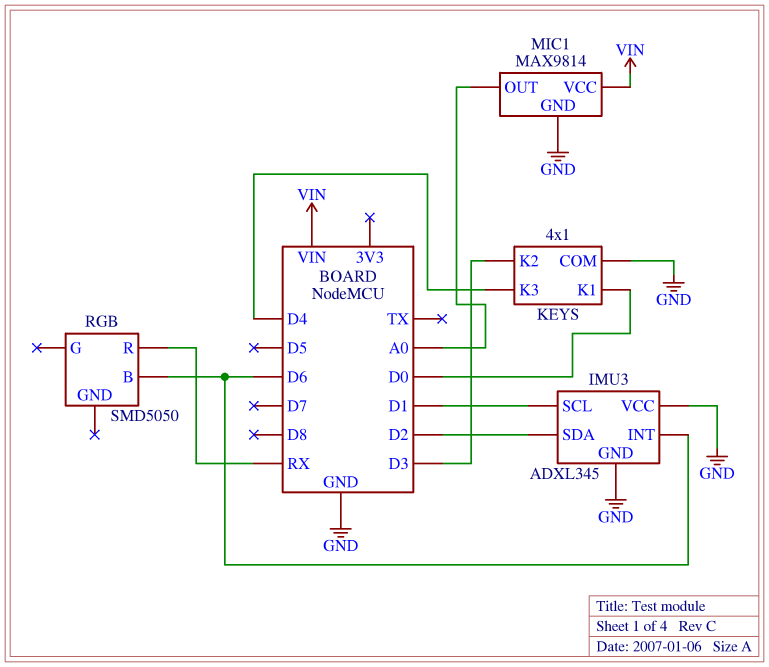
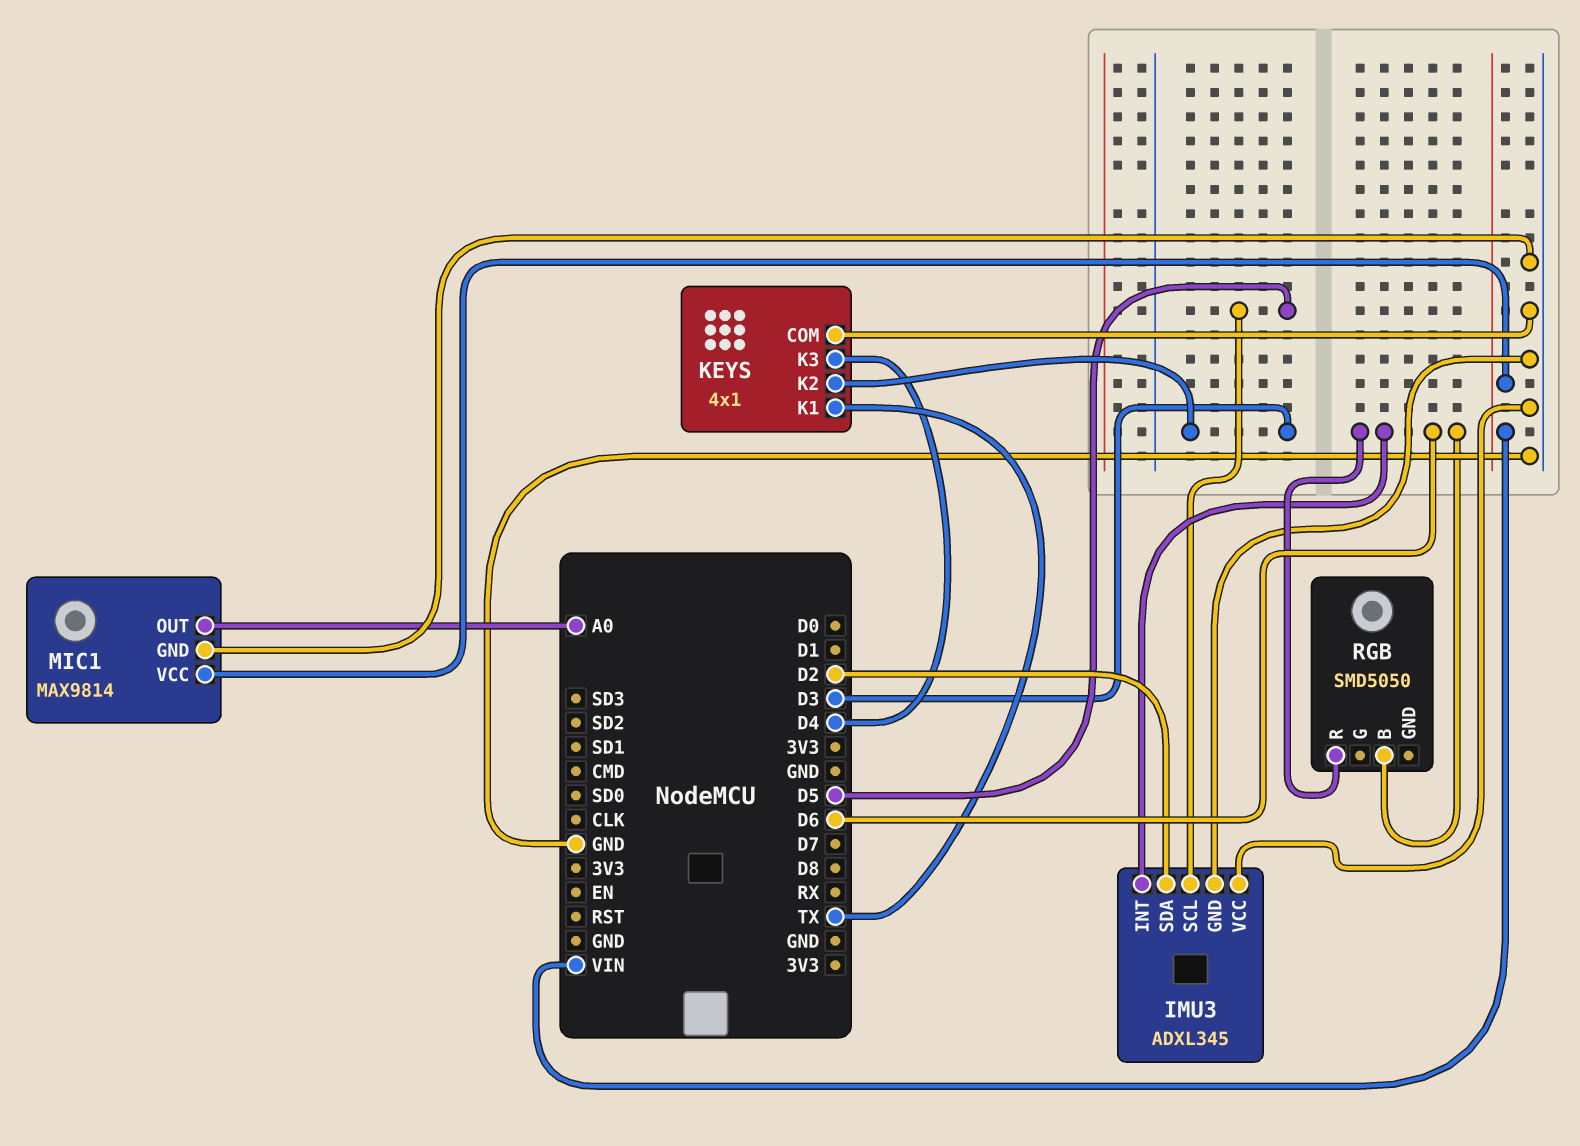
IMU3 pin SCL: D1 -> D5
KEYS pin K1: D0 -> TX
RGB pin R: RX -> D6

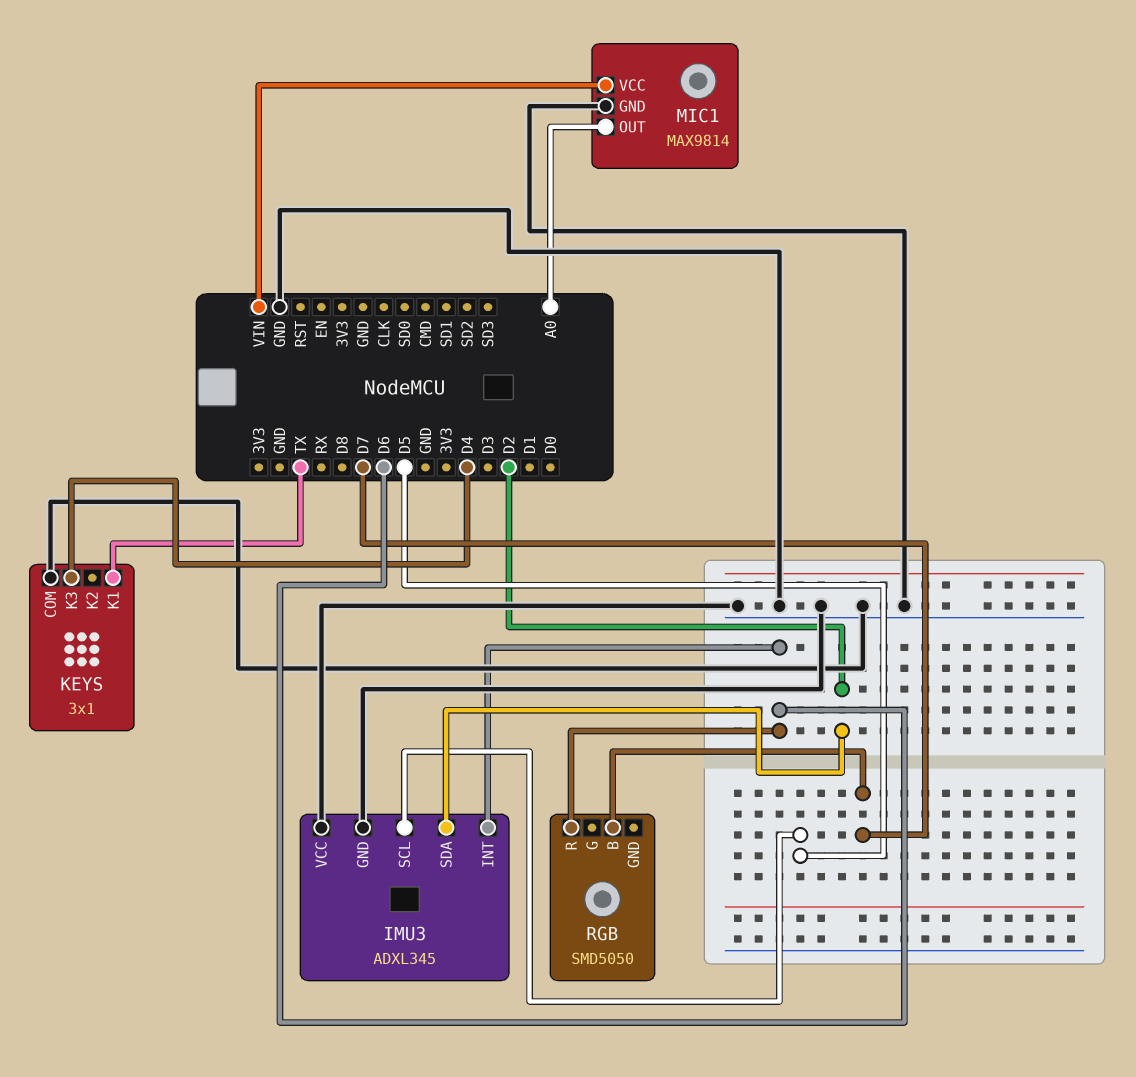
KEYS: 4x1 -> 3x1
KEYS pin K2: D3 -> none
RGB pin B: D6 -> D7

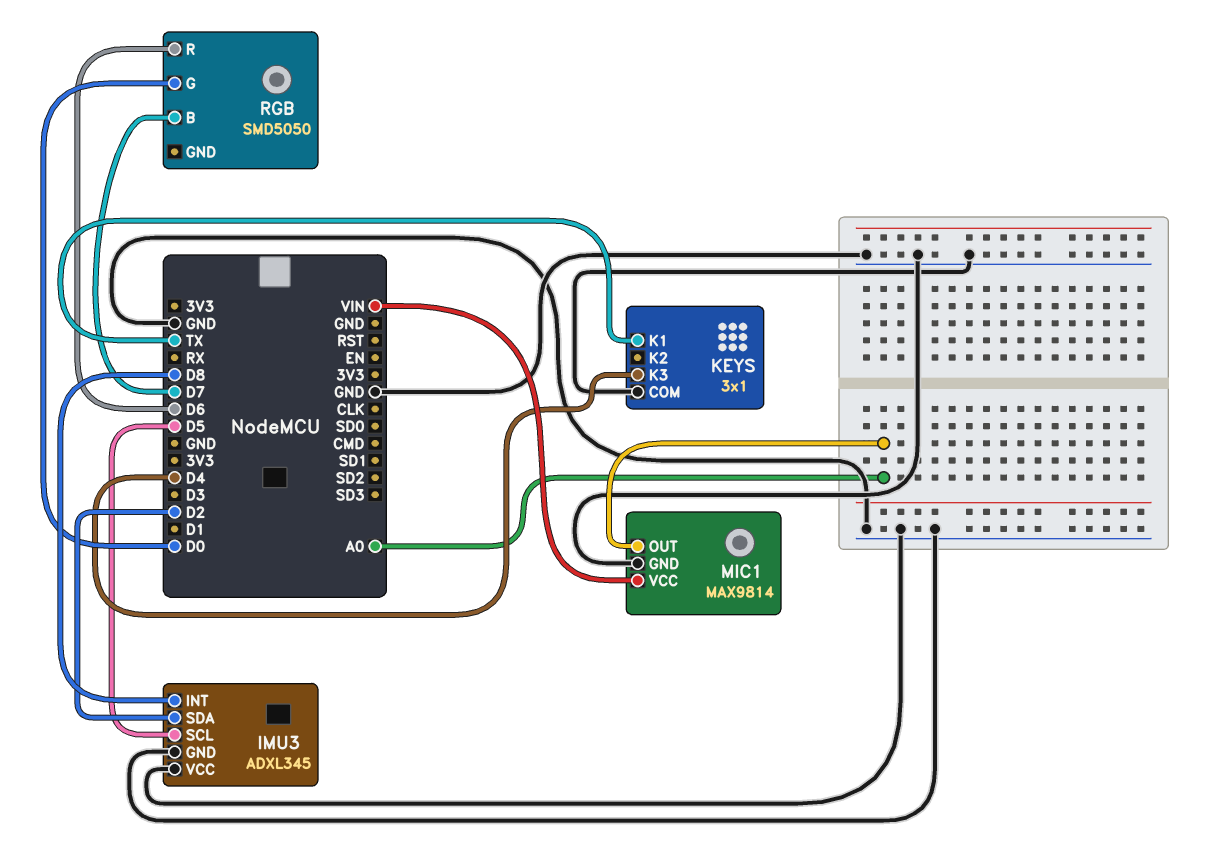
IMU3 pin INT: D6 -> D8
RGB pin G: none -> D0

